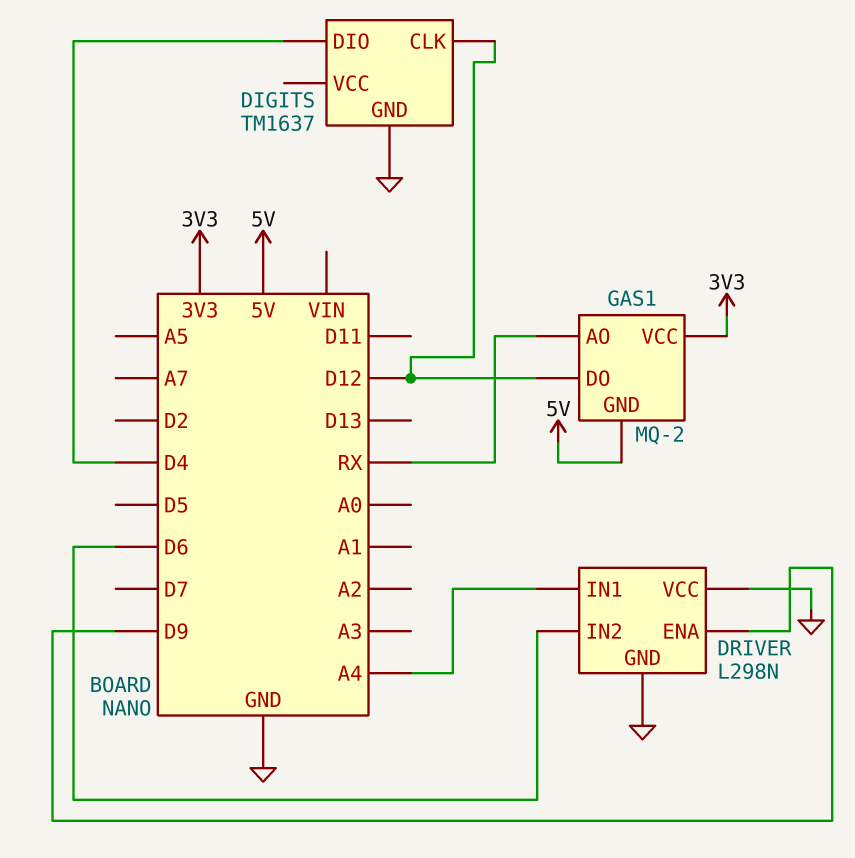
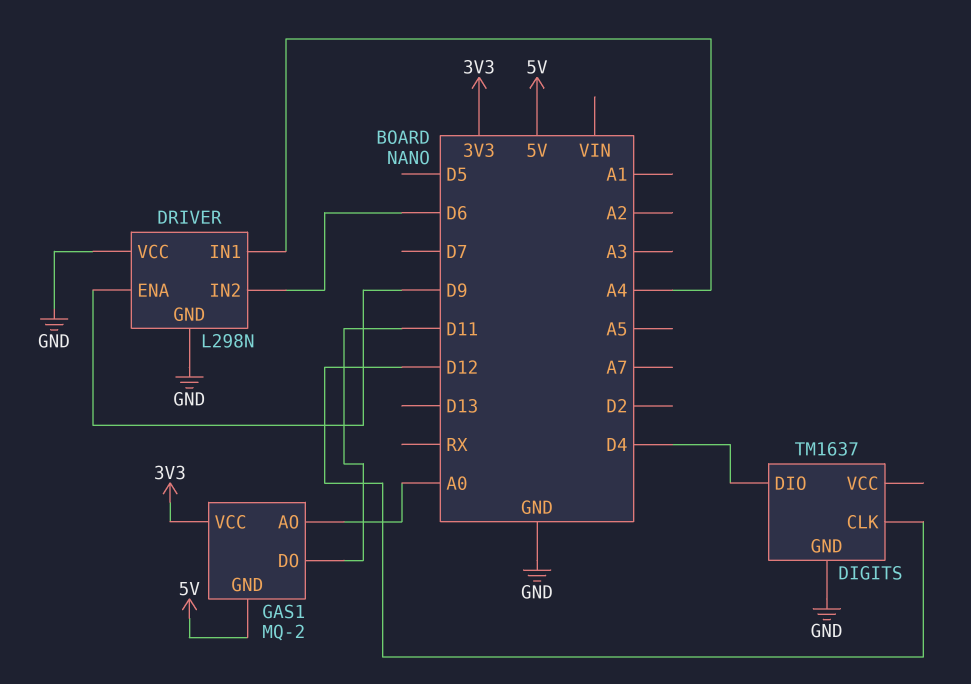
GAS1 pin AO: RX -> A0
GAS1 pin DO: D12 -> D11

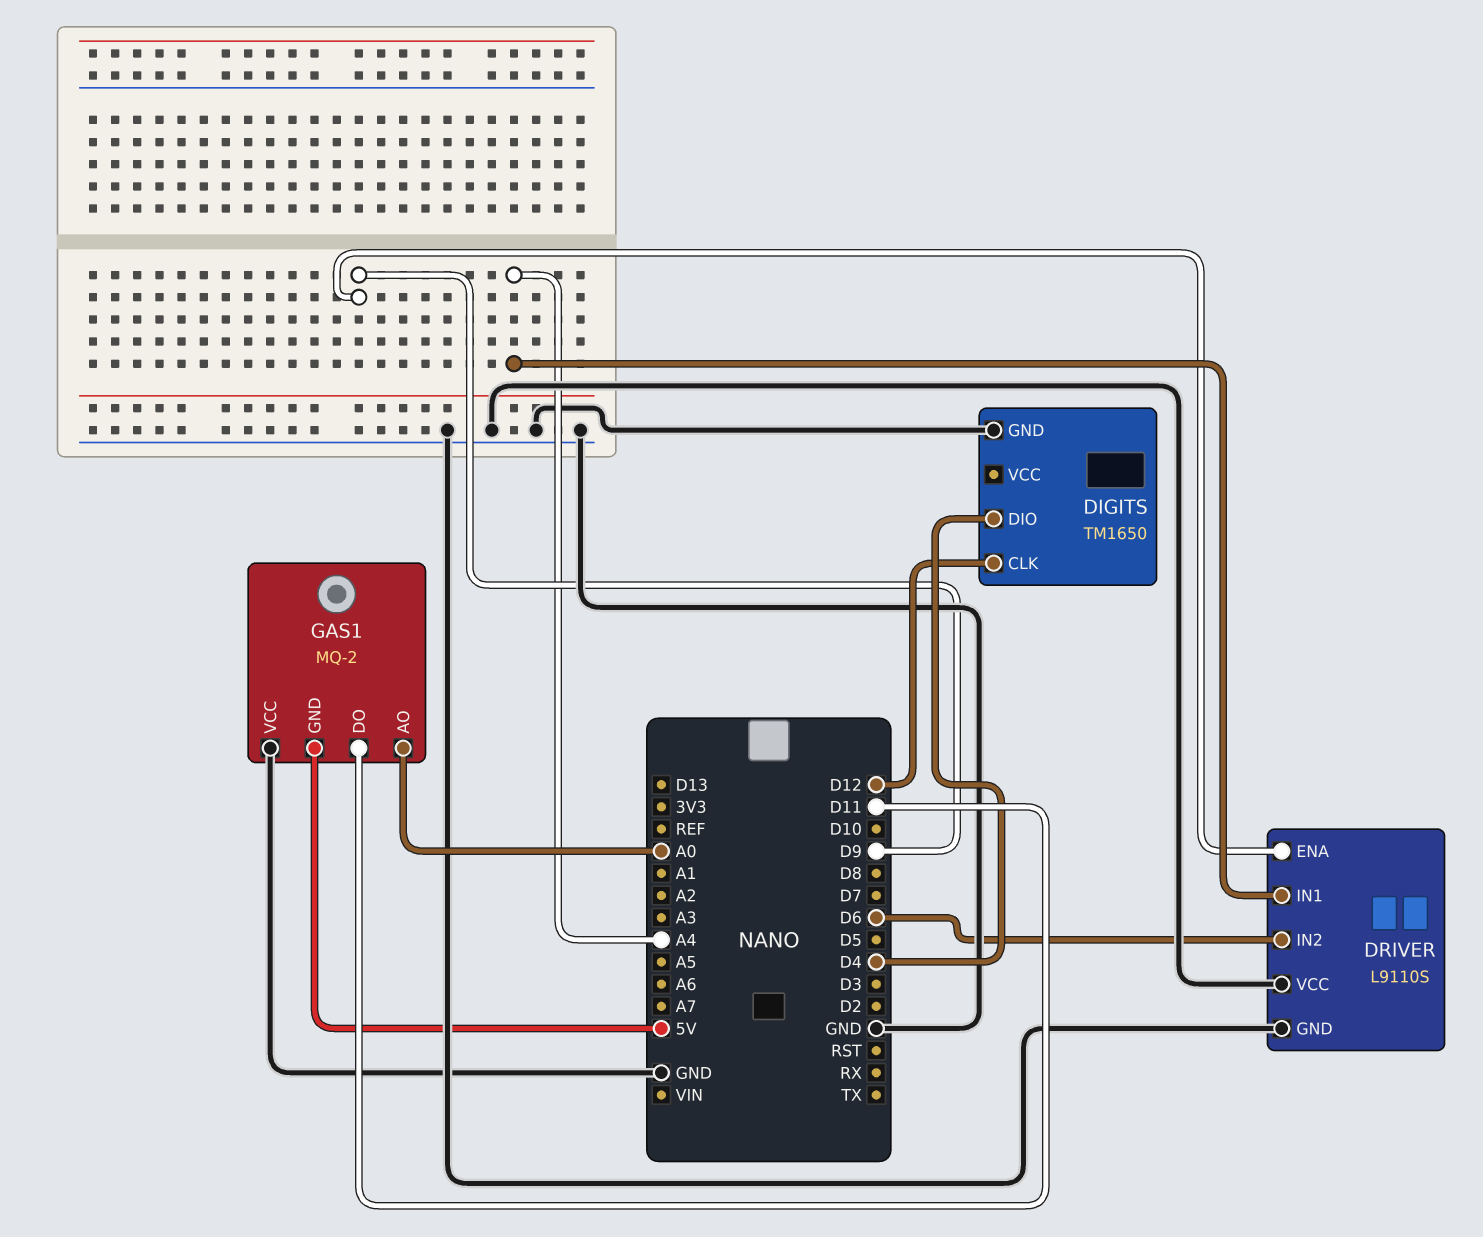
DIGITS: TM1637 -> TM1650
DRIVER: L298N -> L9110S
GAS1 pin VCC: 3V3 -> GND

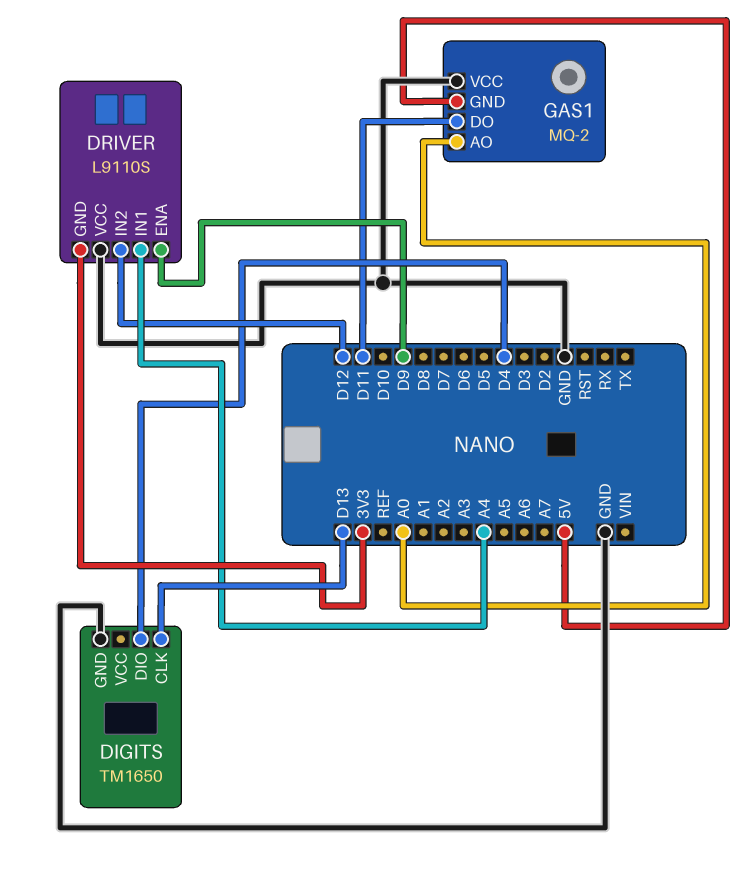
DIGITS pin CLK: D12 -> D13
DRIVER pin GND: GND -> 3V3
DRIVER pin IN2: D6 -> D12

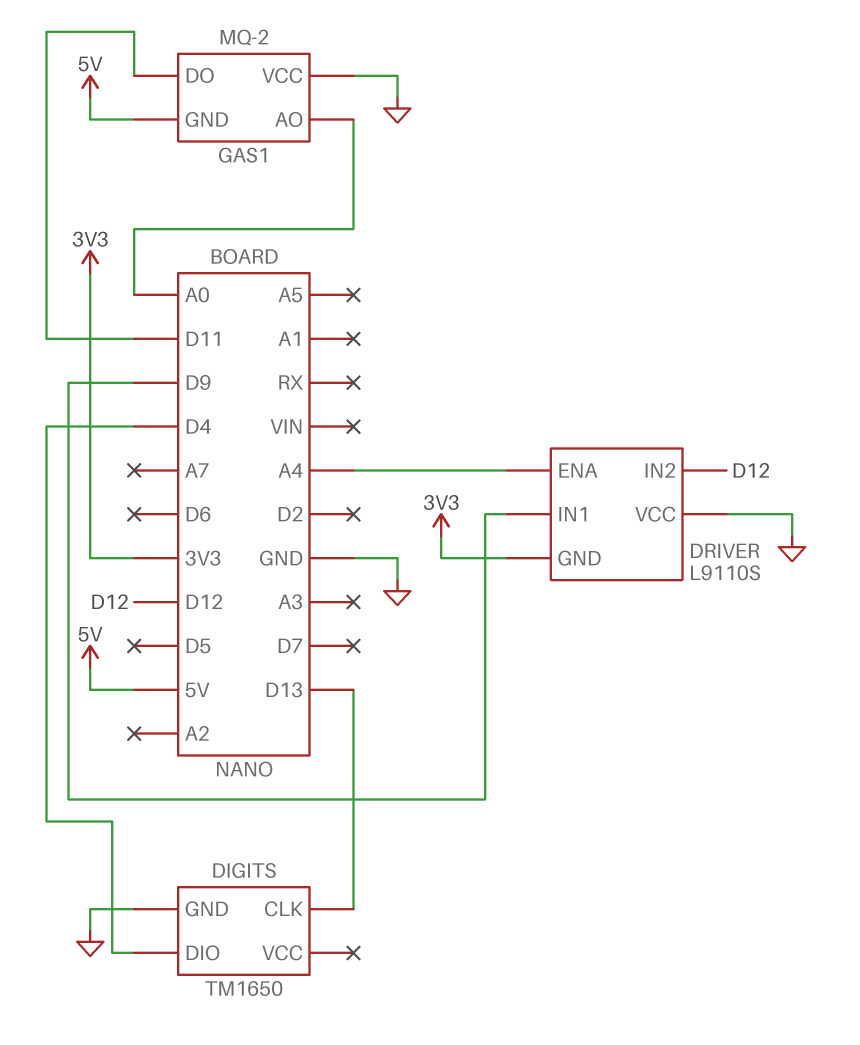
DRIVER pin ENA: D9 -> A4
DRIVER pin IN1: A4 -> D9

